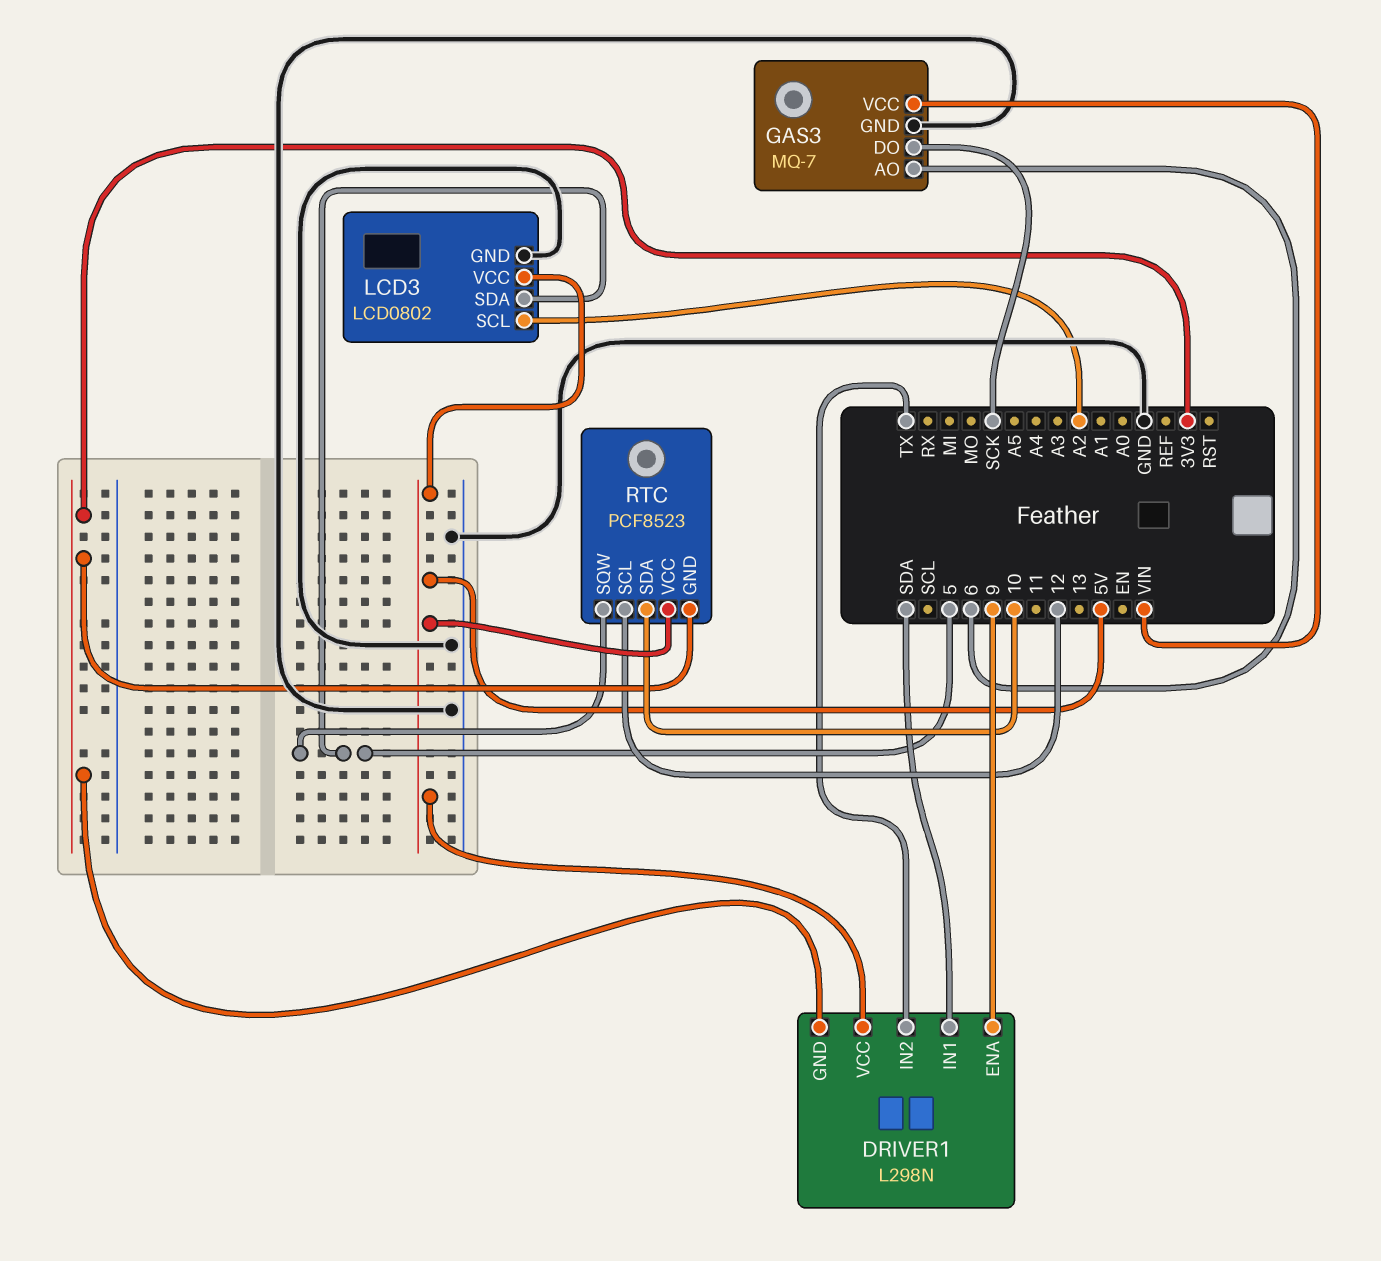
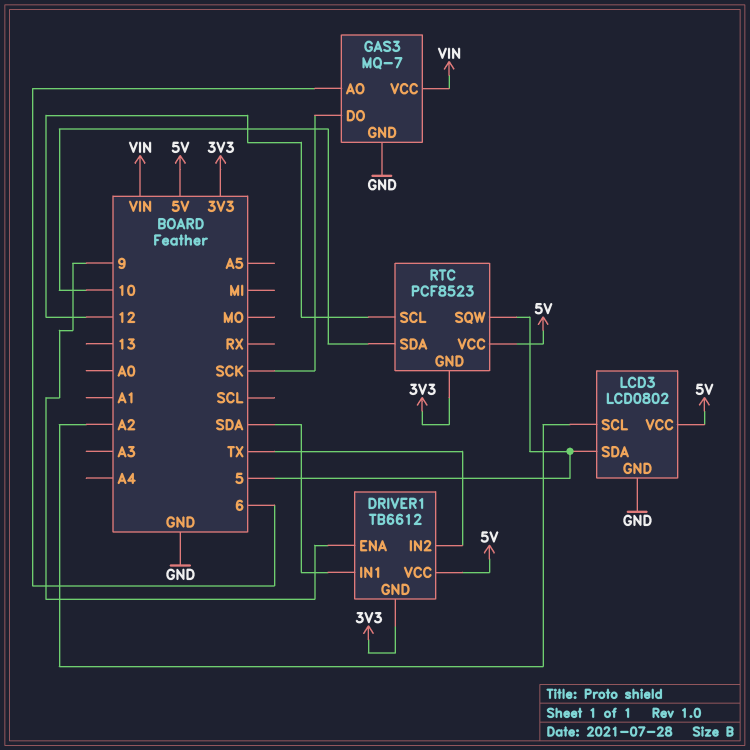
DRIVER1: L298N -> TB6612

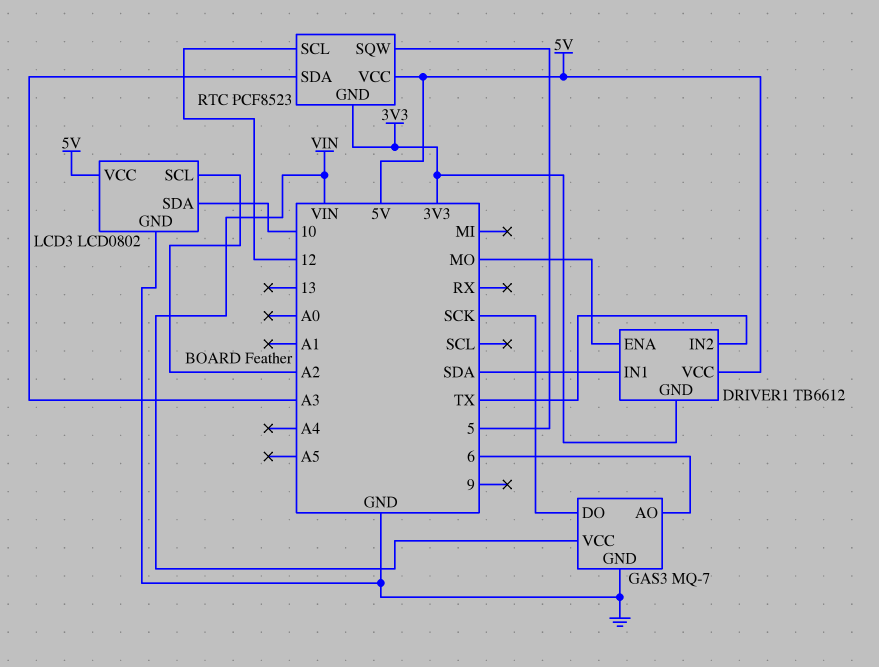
DRIVER1 pin ENA: 9 -> MO
LCD3 pin SDA: 5 -> 10
RTC pin SDA: 10 -> A3

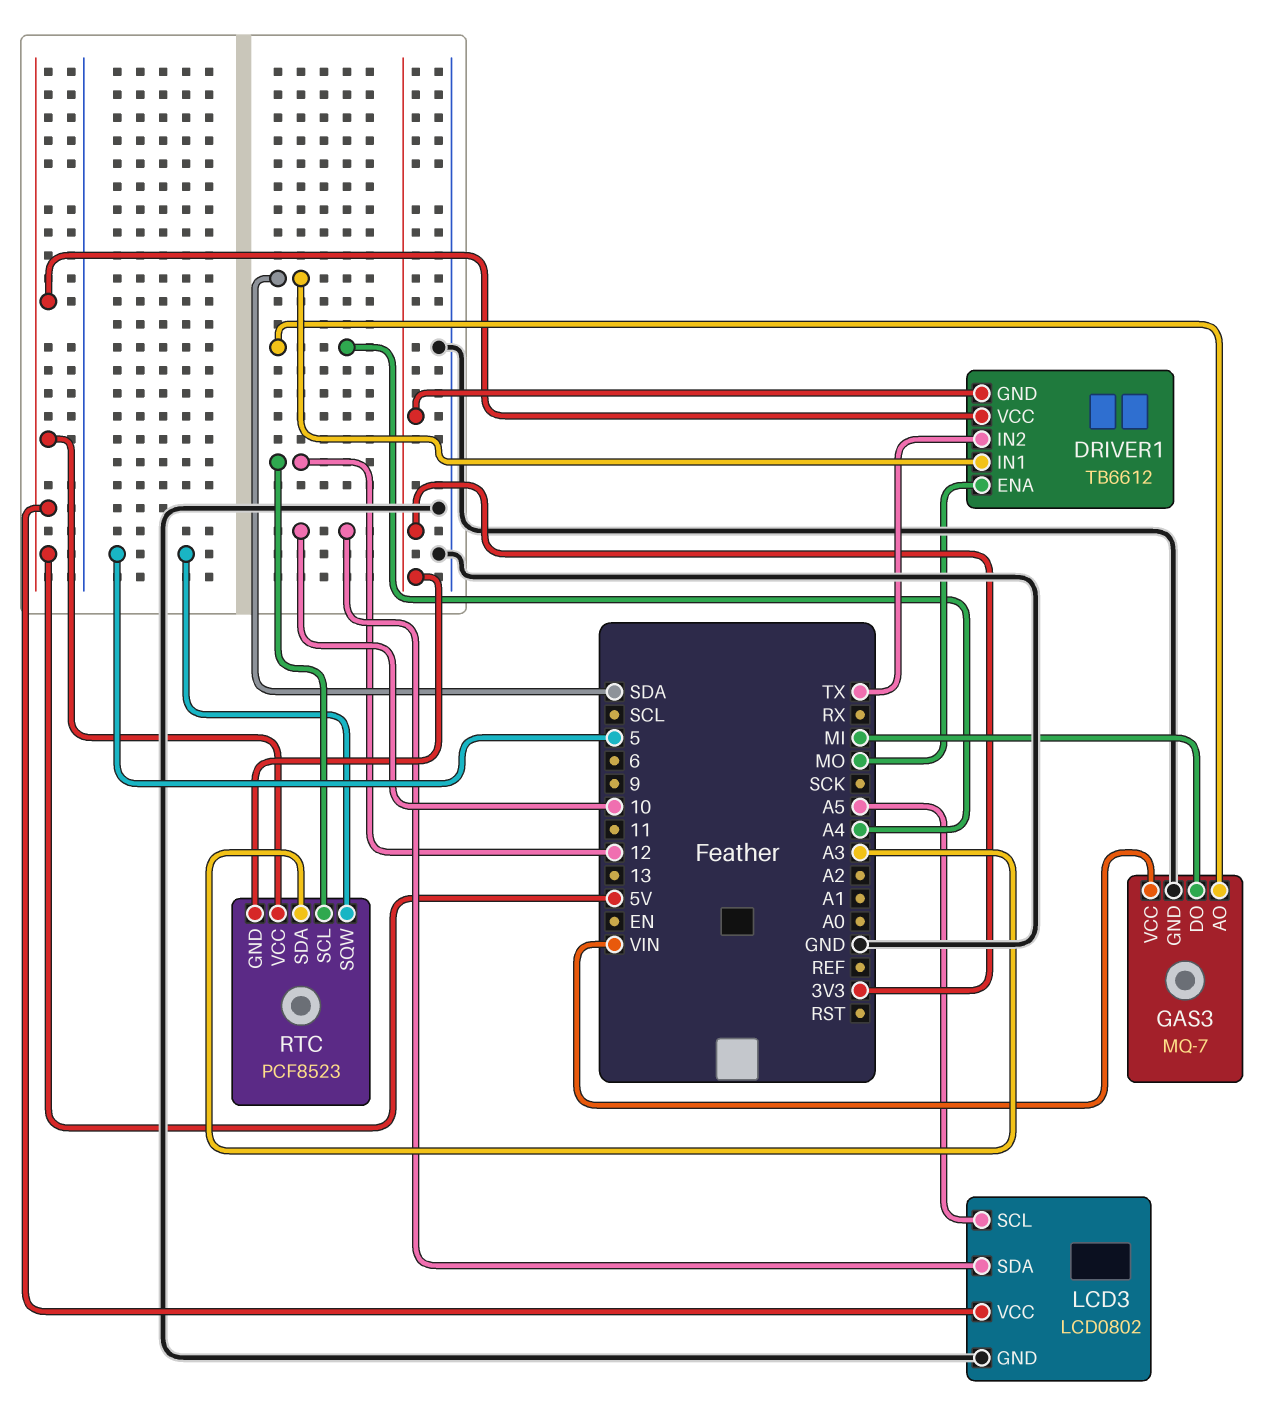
GAS3 pin AO: 6 -> A4
GAS3 pin DO: SCK -> MI
LCD3 pin SCL: A2 -> A5

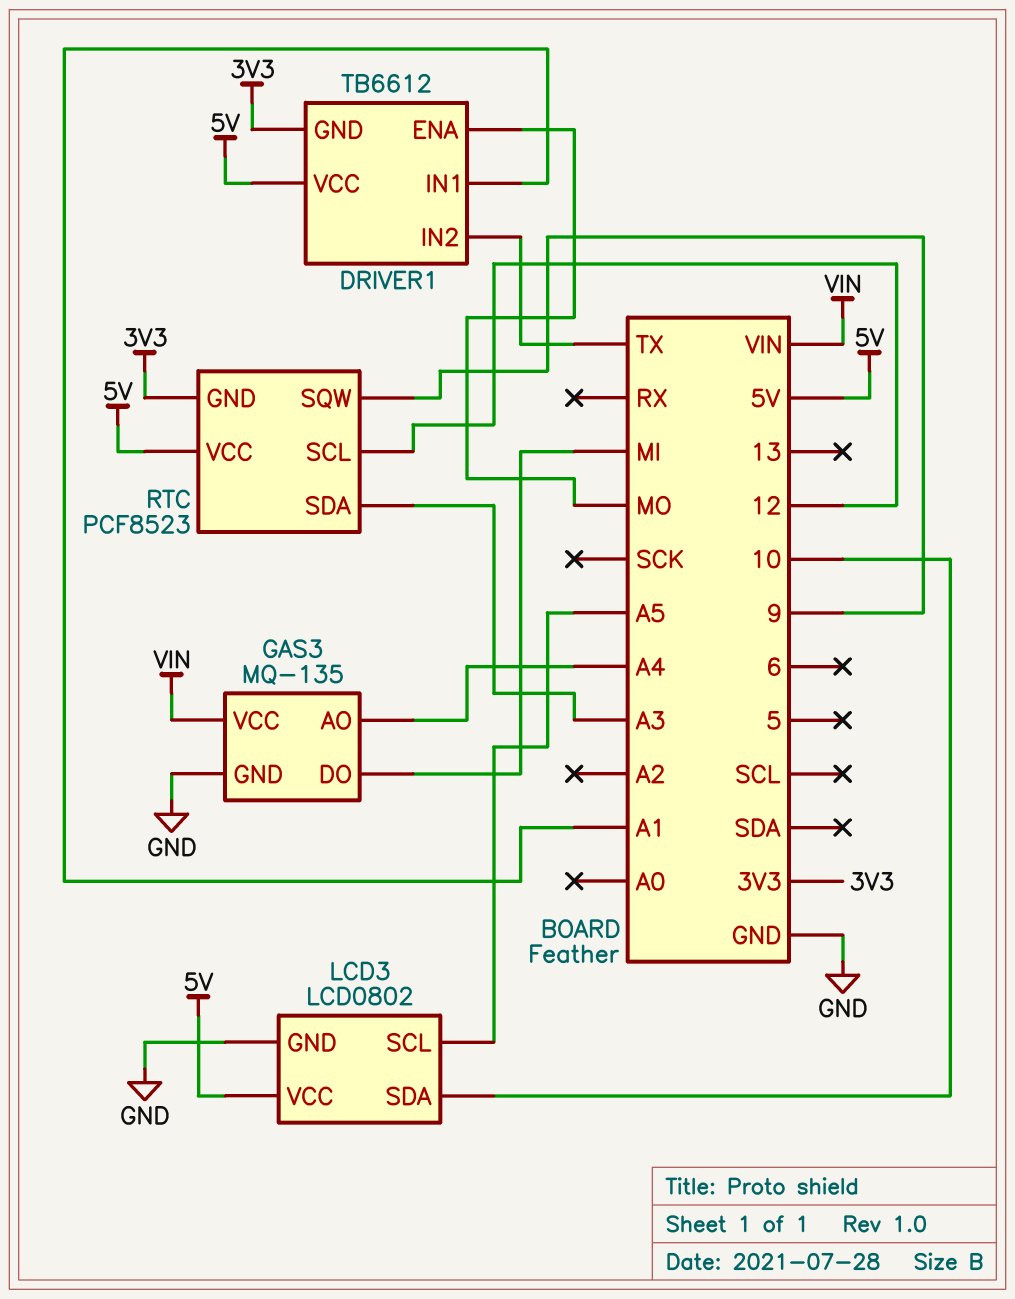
DRIVER1 pin IN1: SDA -> A1
GAS3: MQ-7 -> MQ-135
RTC pin SQW: 5 -> 9

